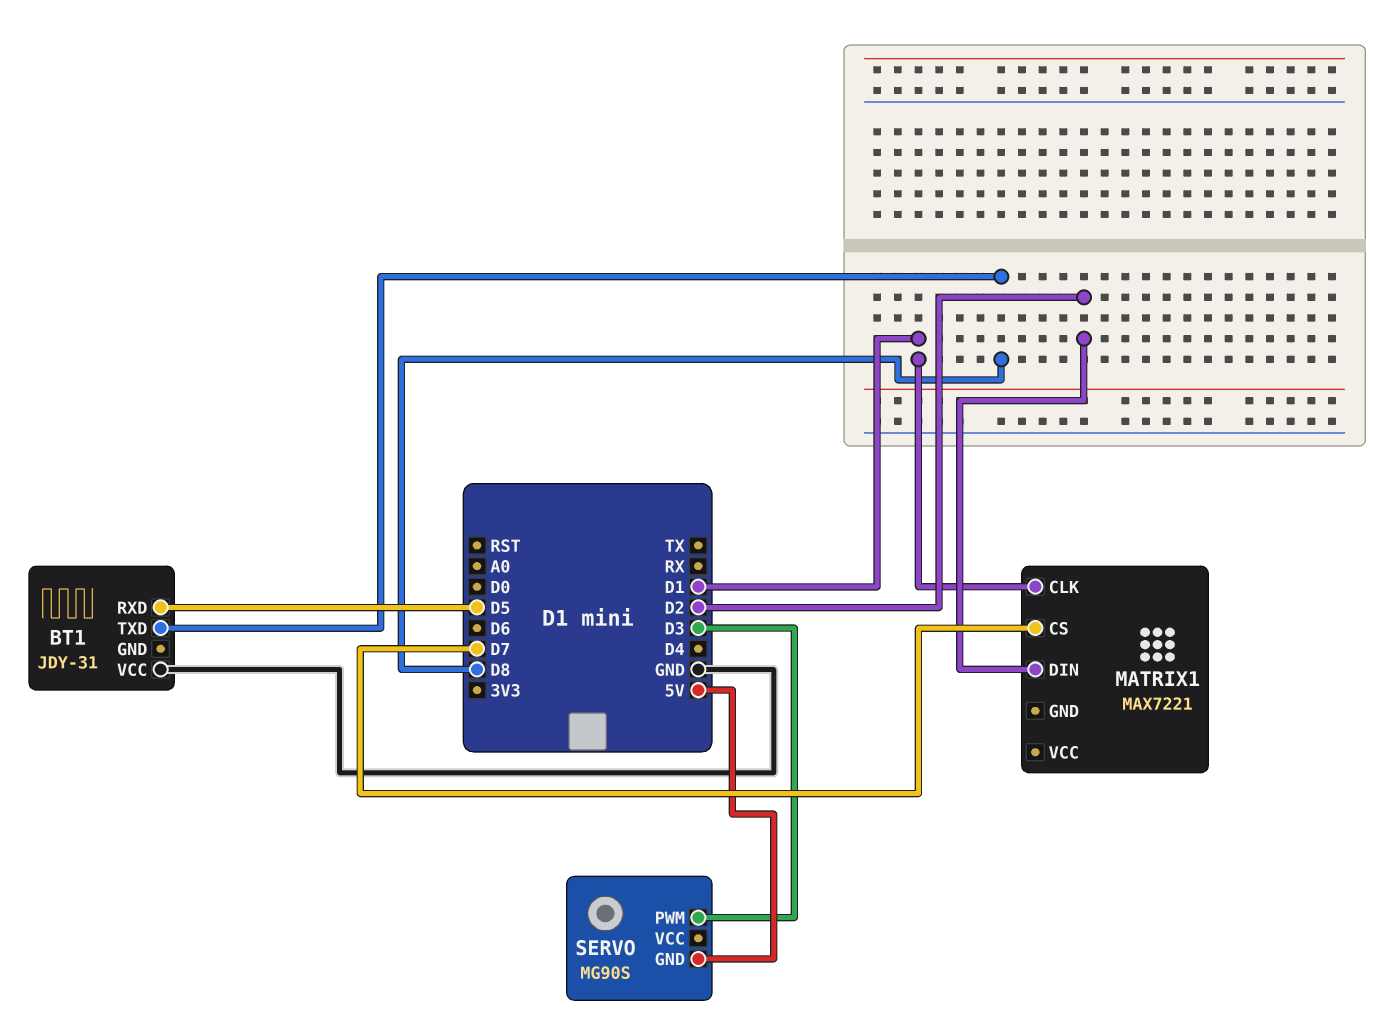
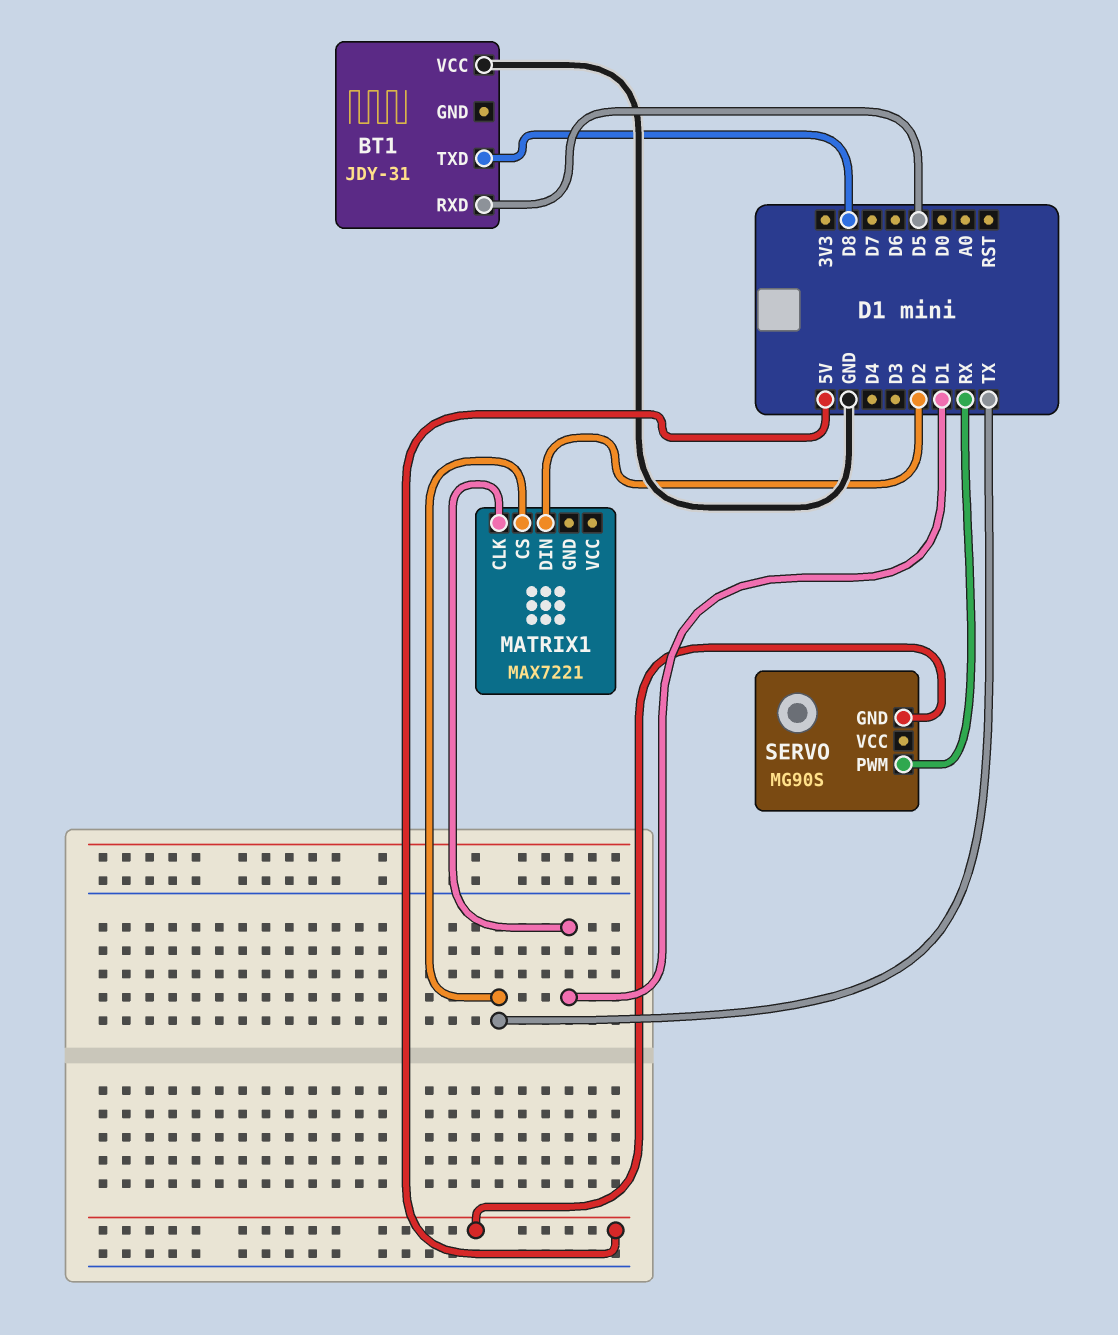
MATRIX1 pin CS: D7 -> TX
SERVO pin PWM: D3 -> RX

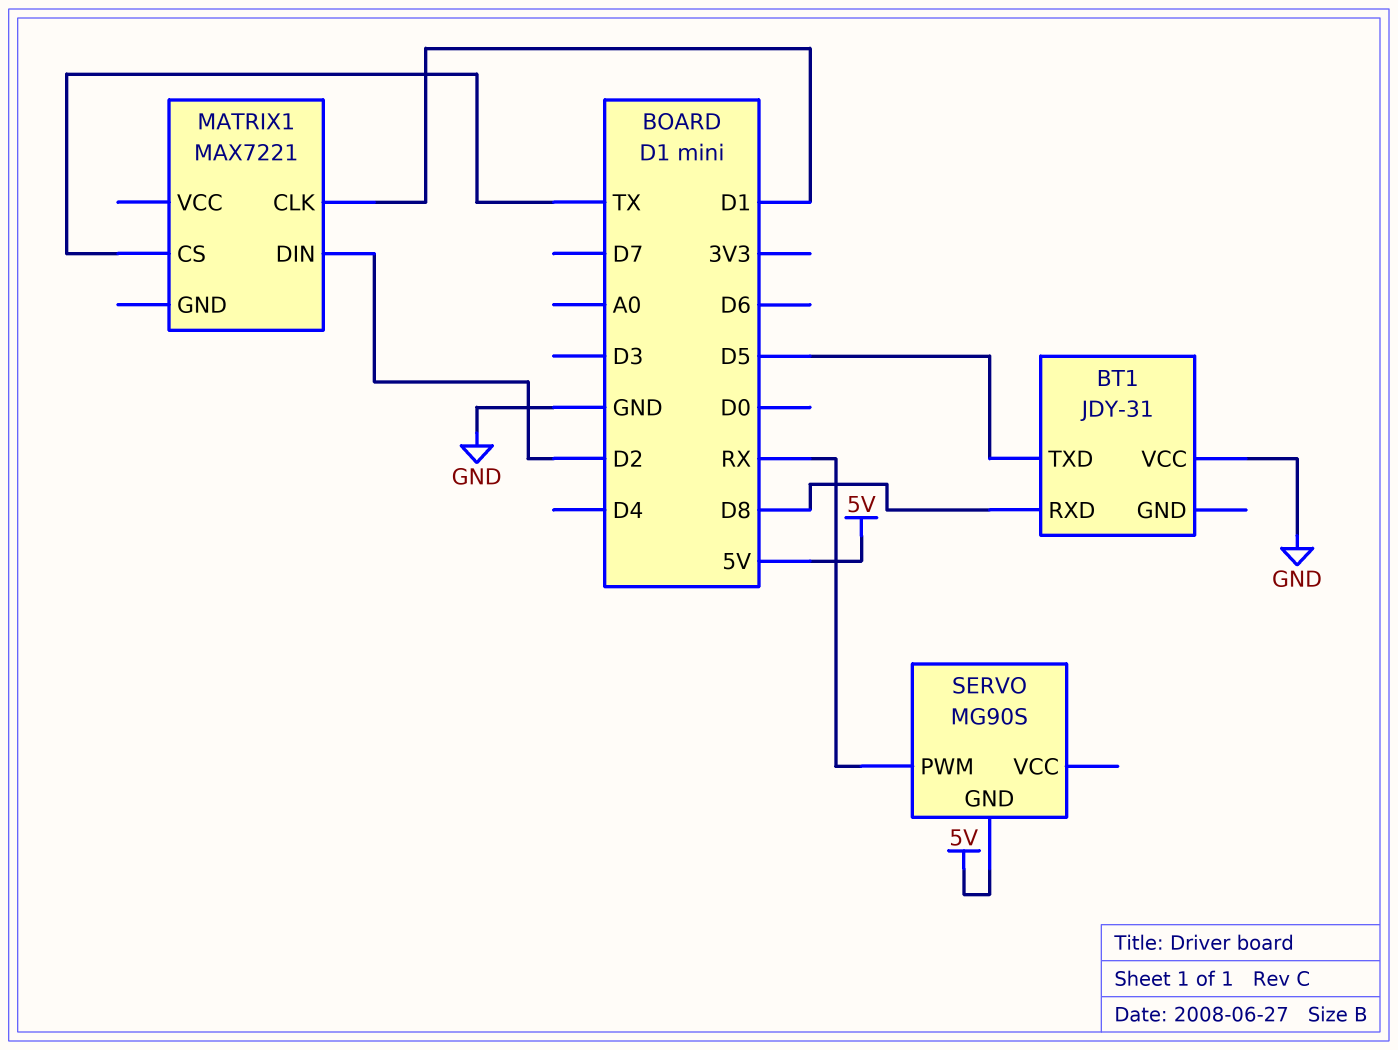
BT1 pin RXD: D5 -> D8
BT1 pin TXD: D8 -> D5

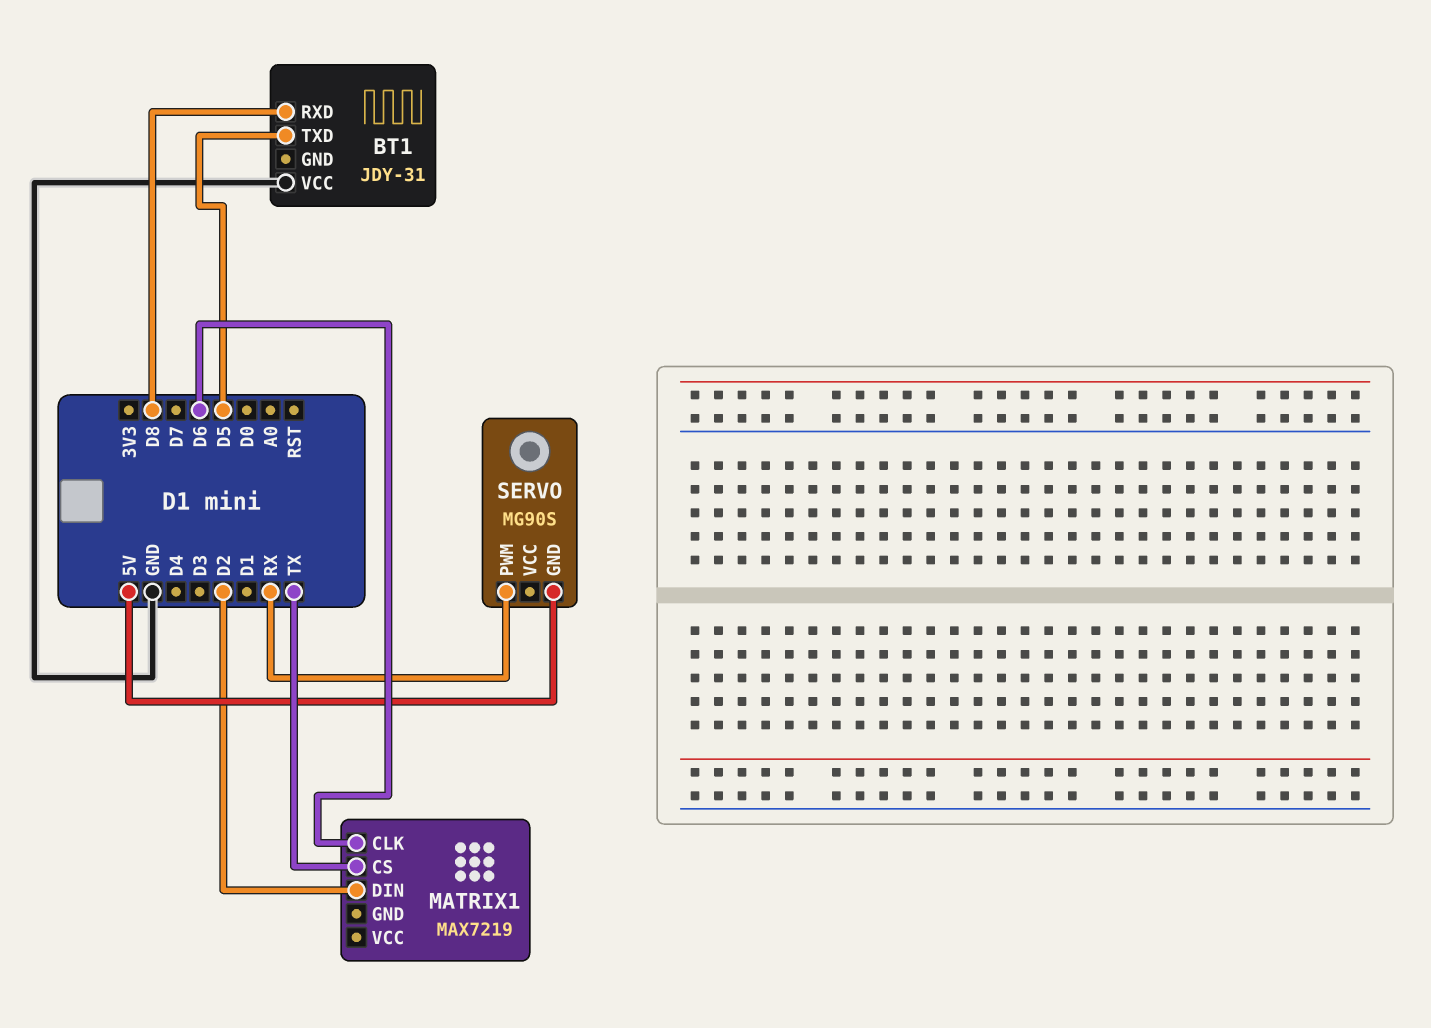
MATRIX1: MAX7221 -> MAX7219
MATRIX1 pin CLK: D1 -> D6

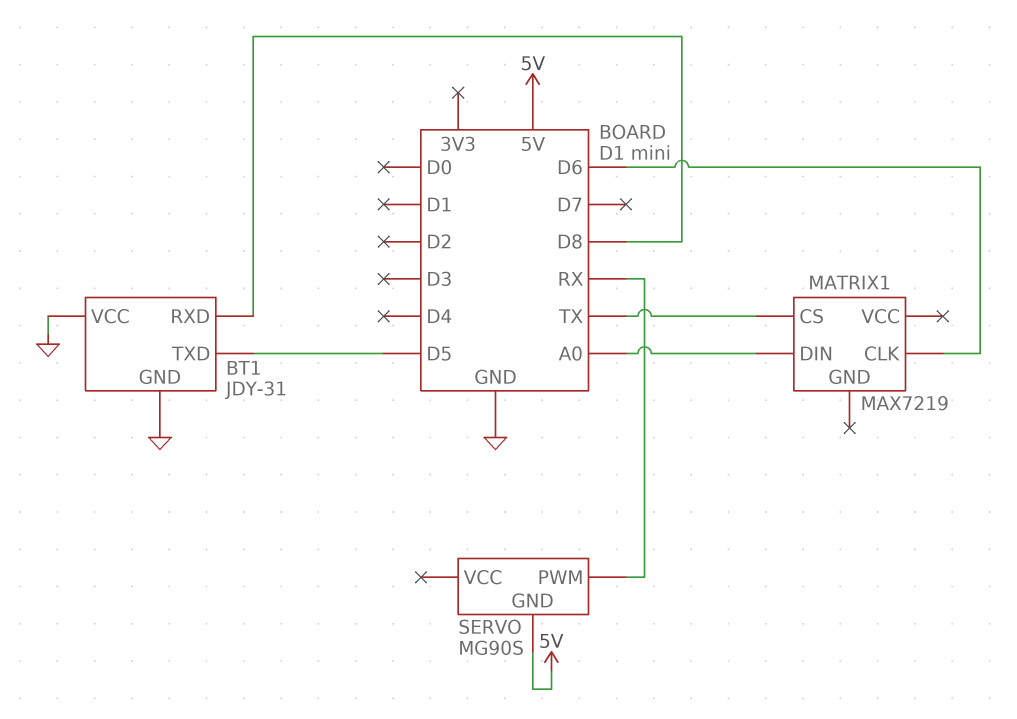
BT1 pin GND: none -> GND
MATRIX1 pin DIN: D2 -> A0

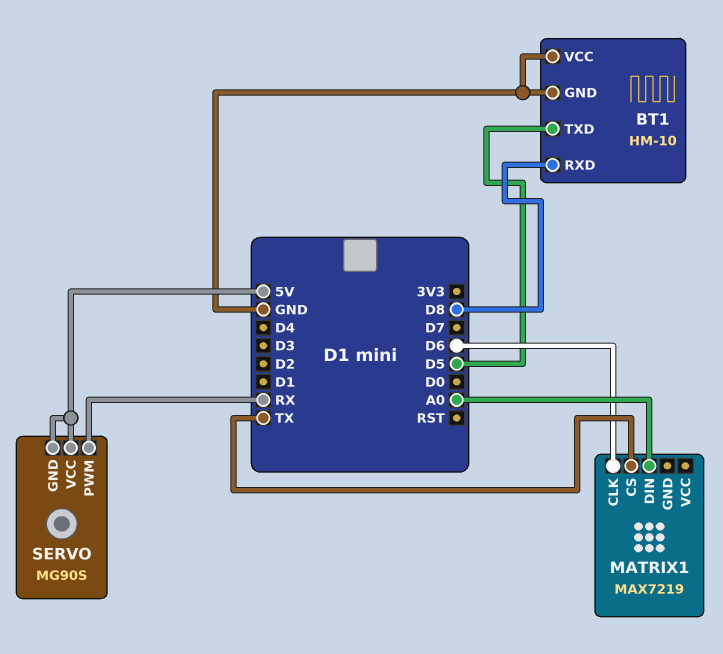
BT1: JDY-31 -> HM-10
SERVO pin VCC: none -> 5V

